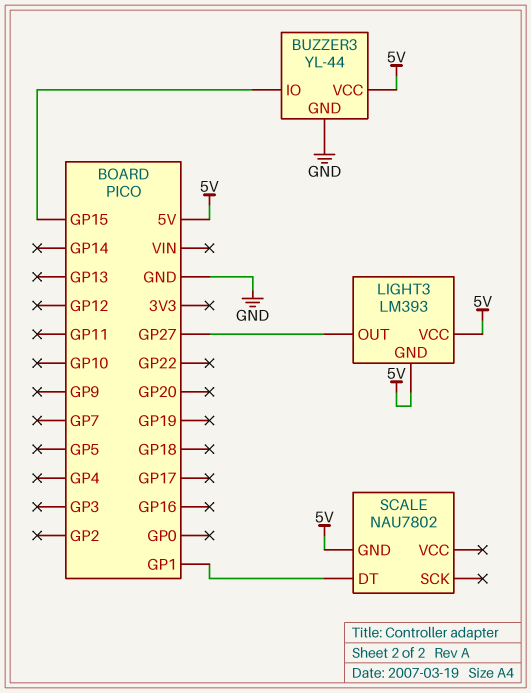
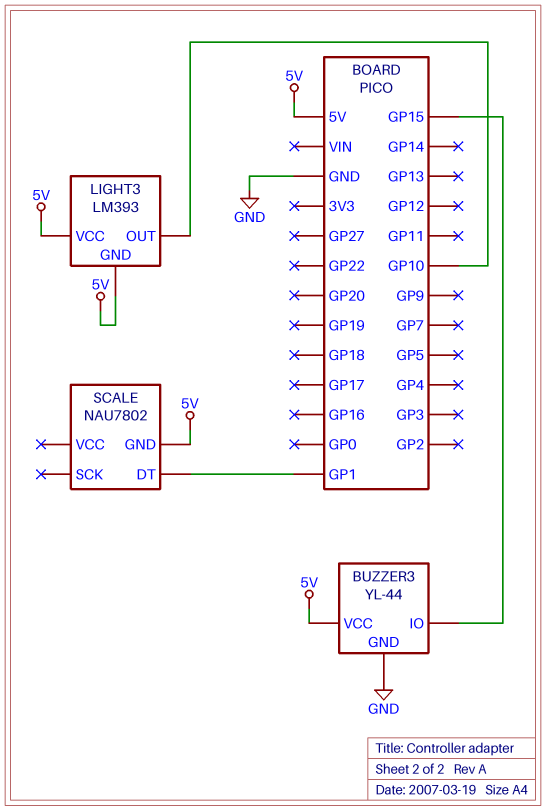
LIGHT3 pin OUT: GP27 -> GP10

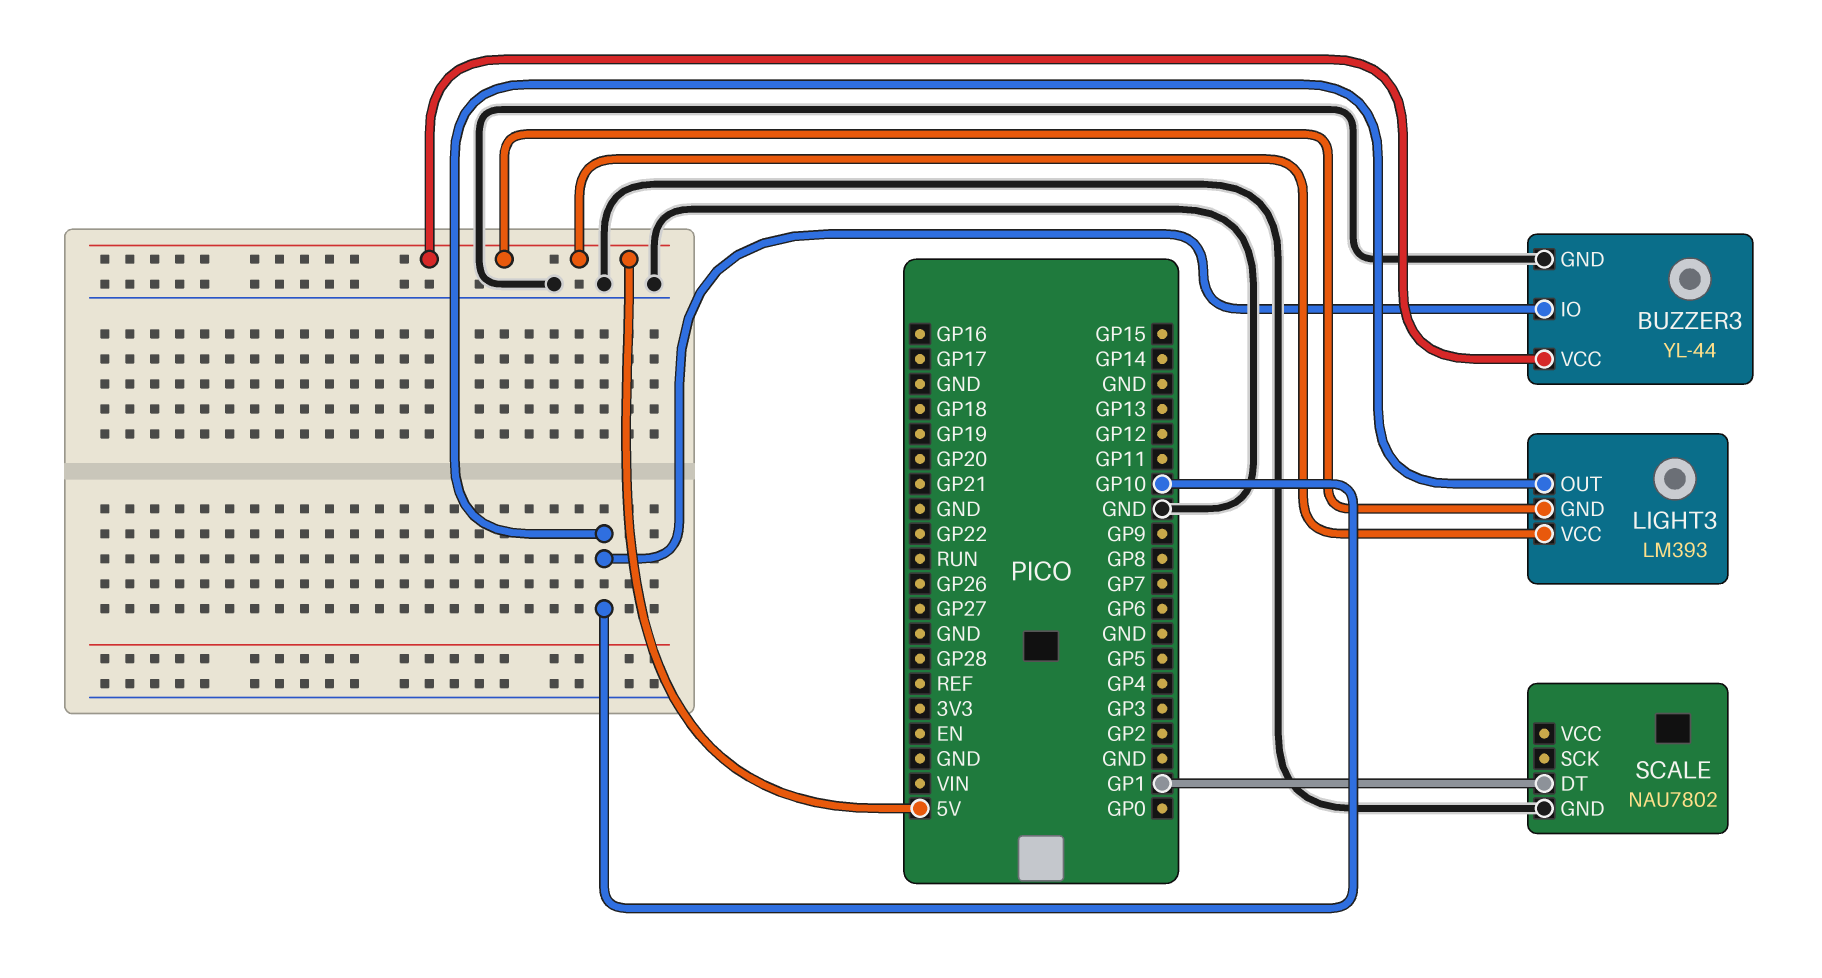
BUZZER3 pin IO: GP15 -> GP10
SCALE pin GND: 5V -> GND

